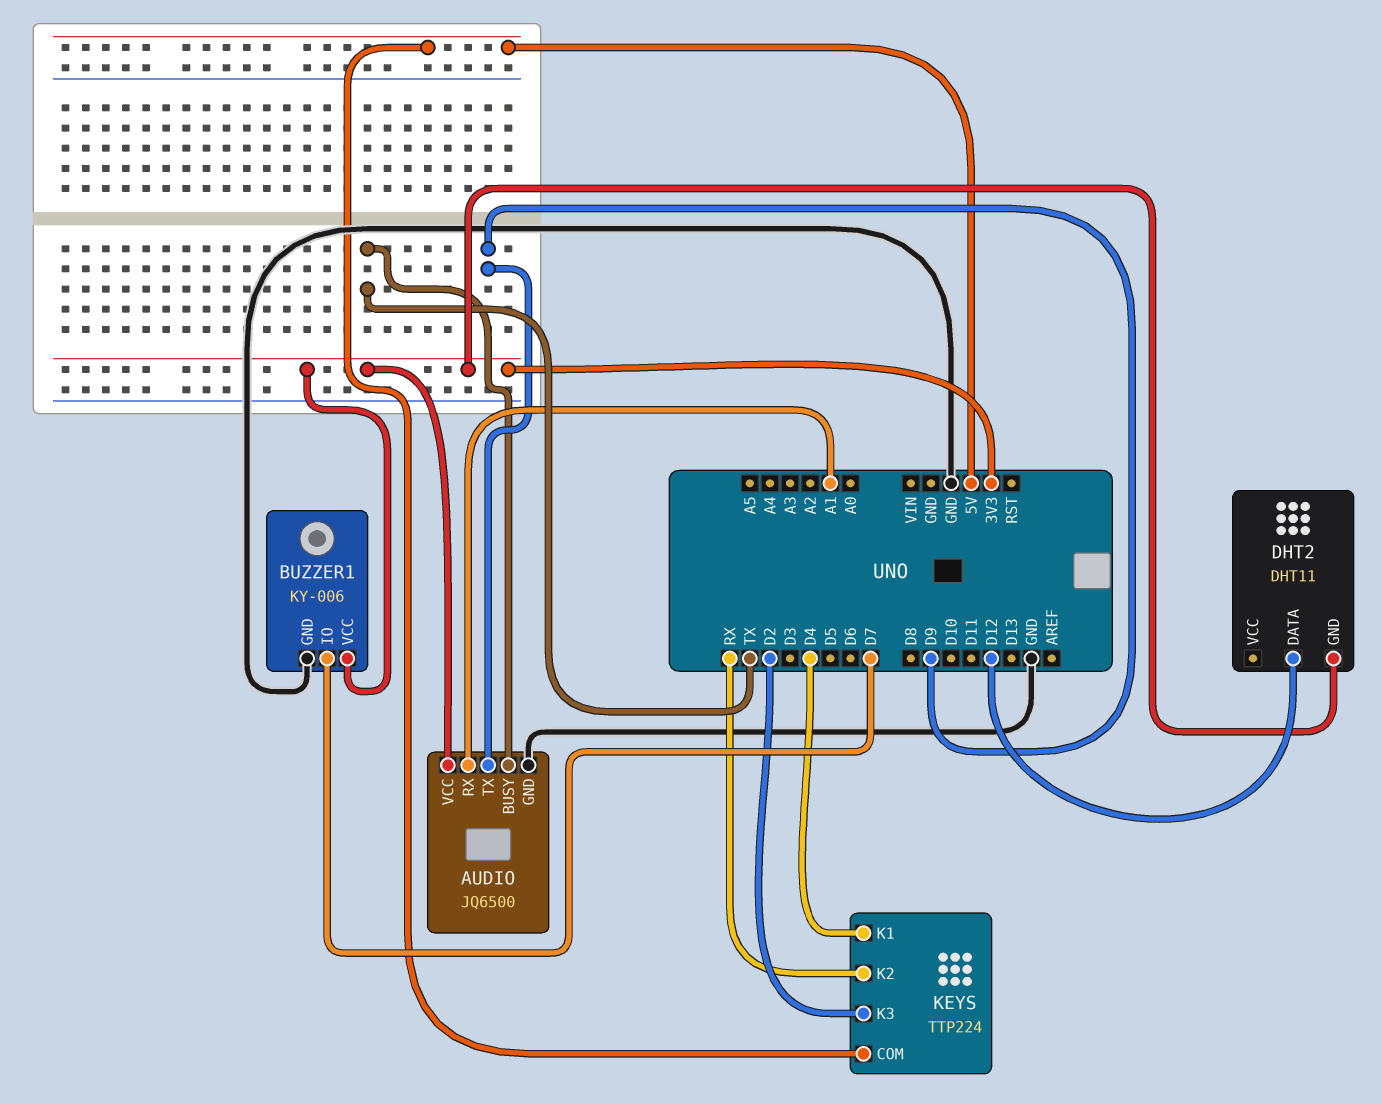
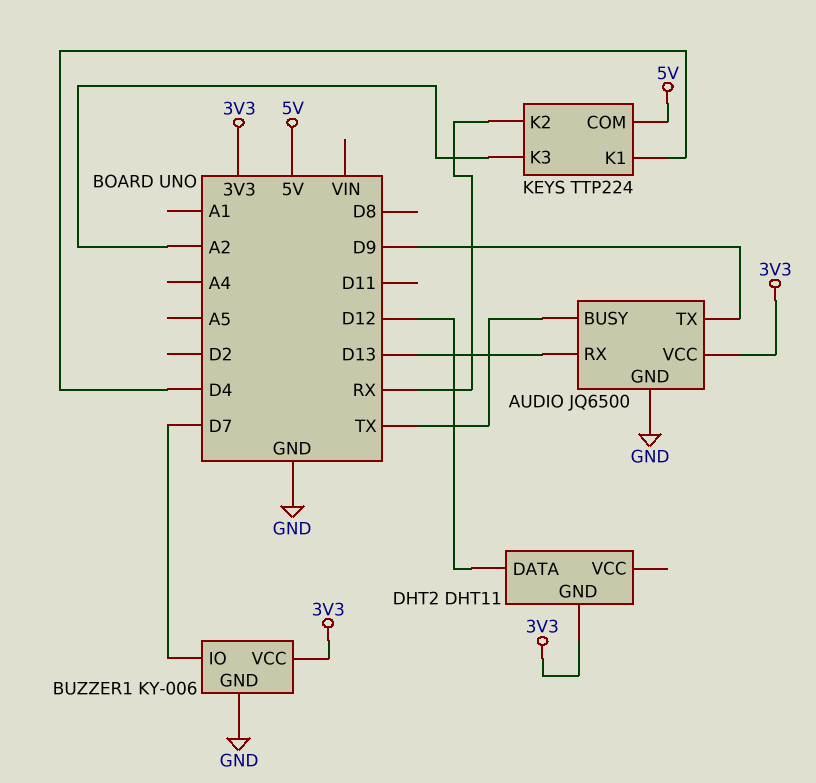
AUDIO pin RX: A1 -> D13
KEYS pin K3: D2 -> A2

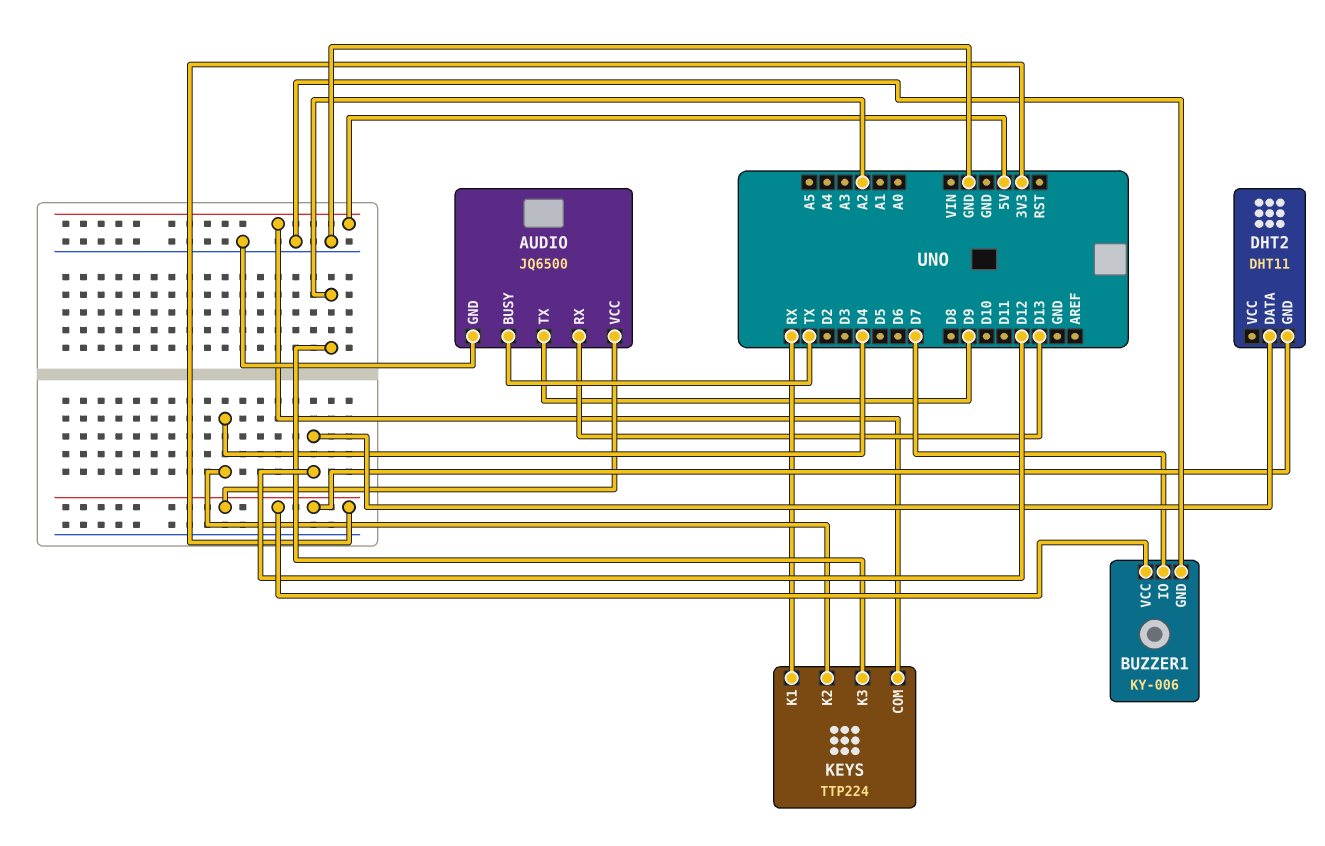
KEYS pin K1: D4 -> RX
KEYS pin K2: RX -> D4

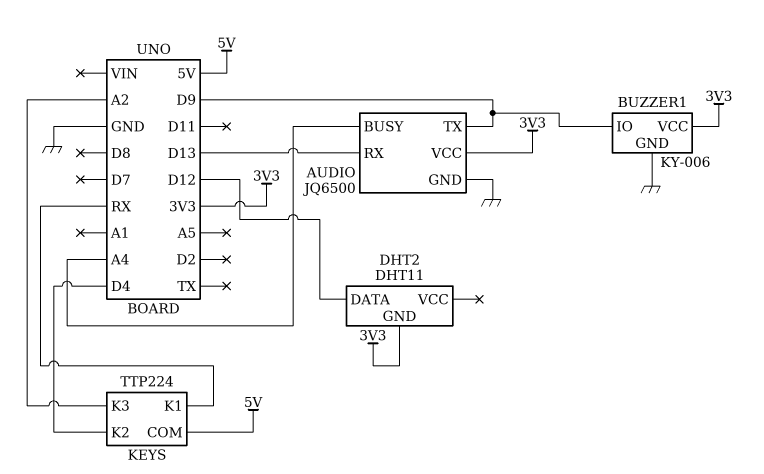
AUDIO pin BUSY: TX -> A4
BUZZER1 pin IO: D7 -> D9

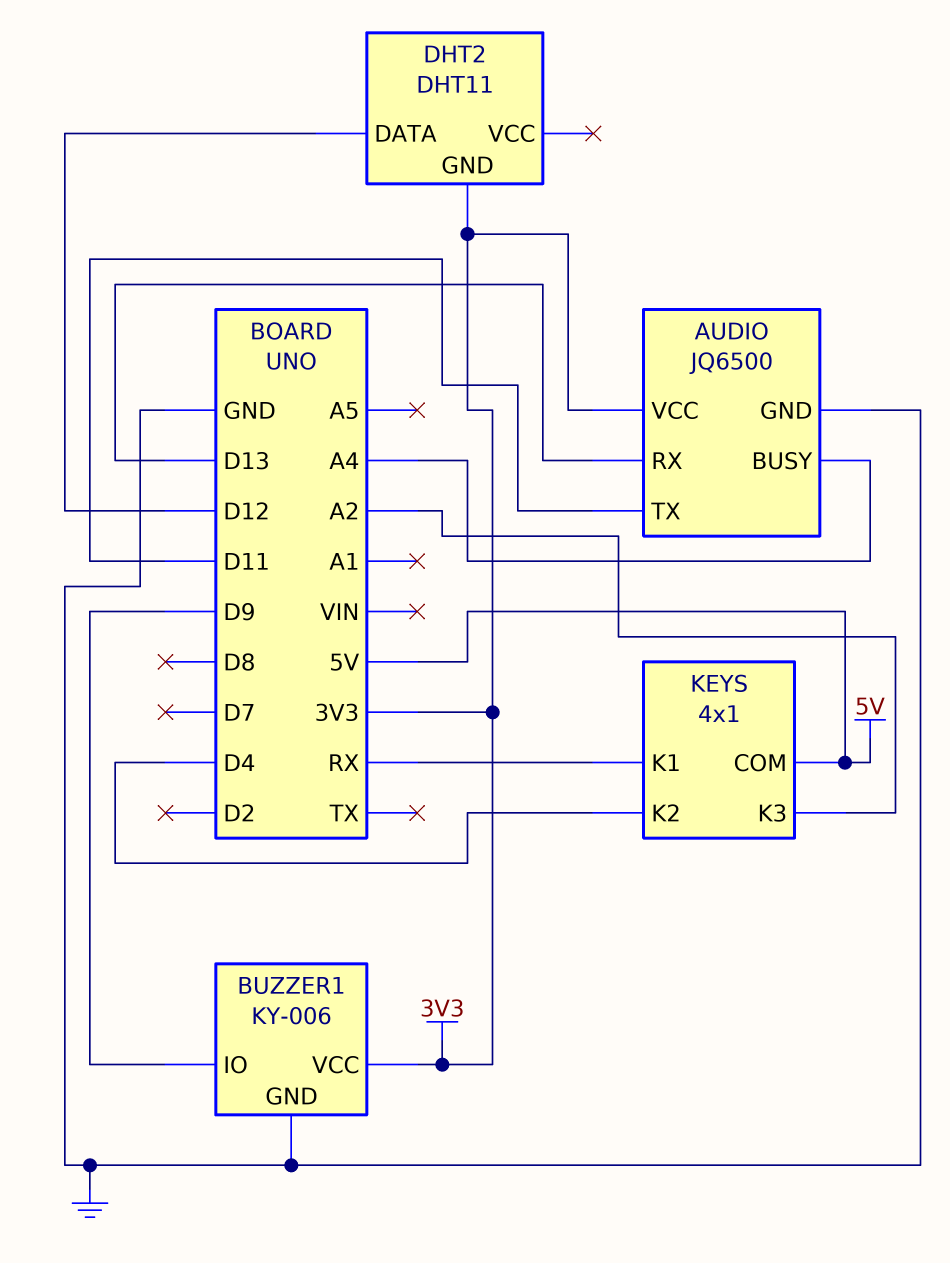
AUDIO pin TX: D9 -> D11
KEYS: TTP224 -> 4x1

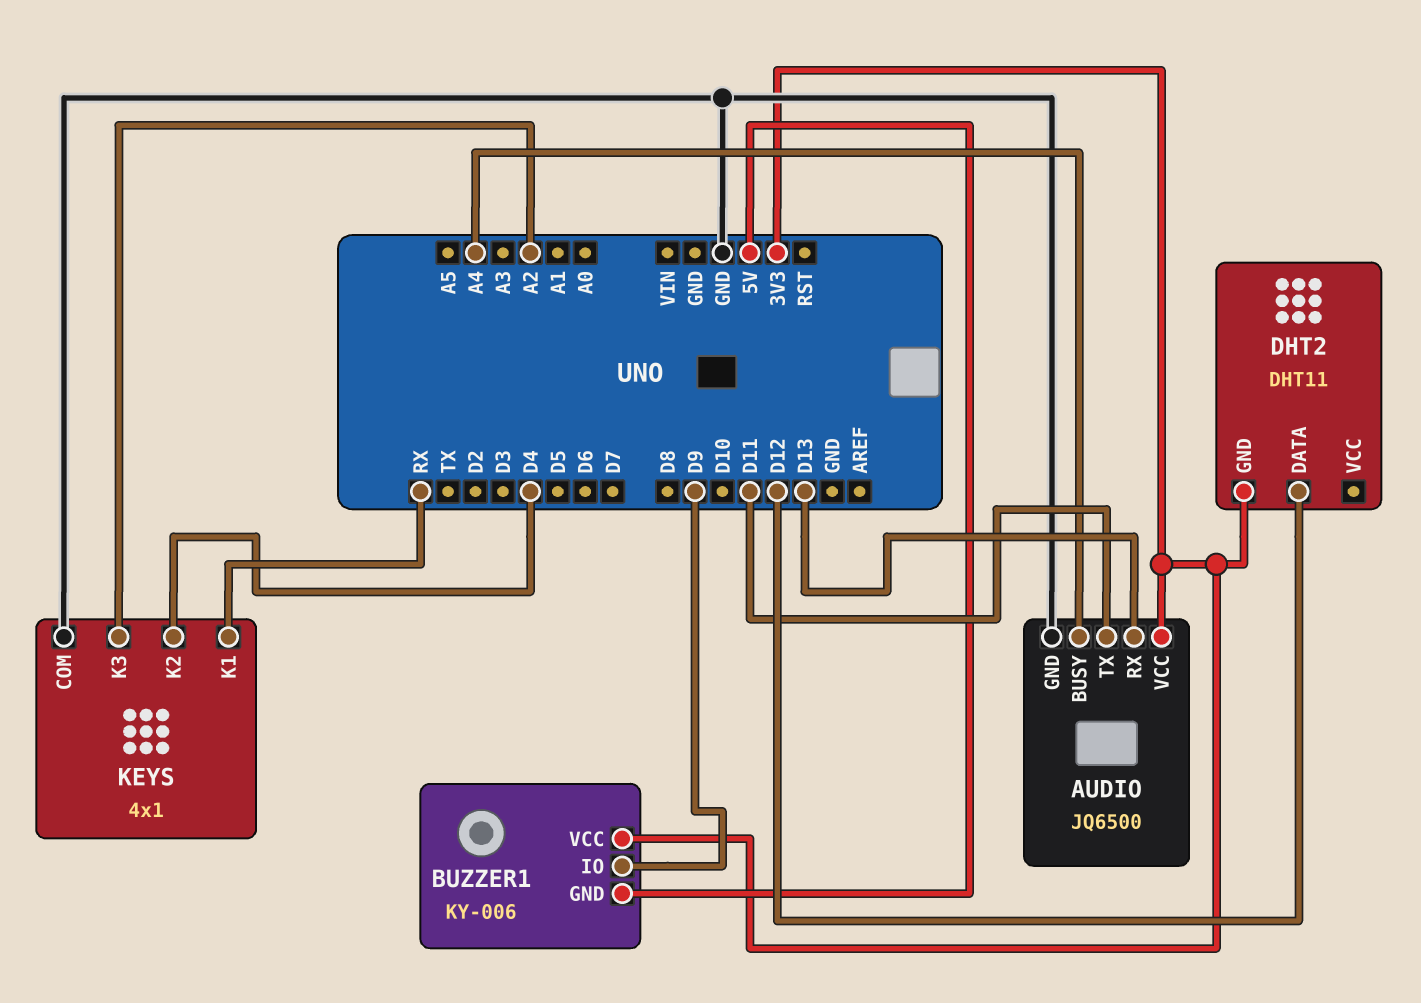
BUZZER1 pin GND: GND -> 5V
KEYS pin COM: 5V -> GND

